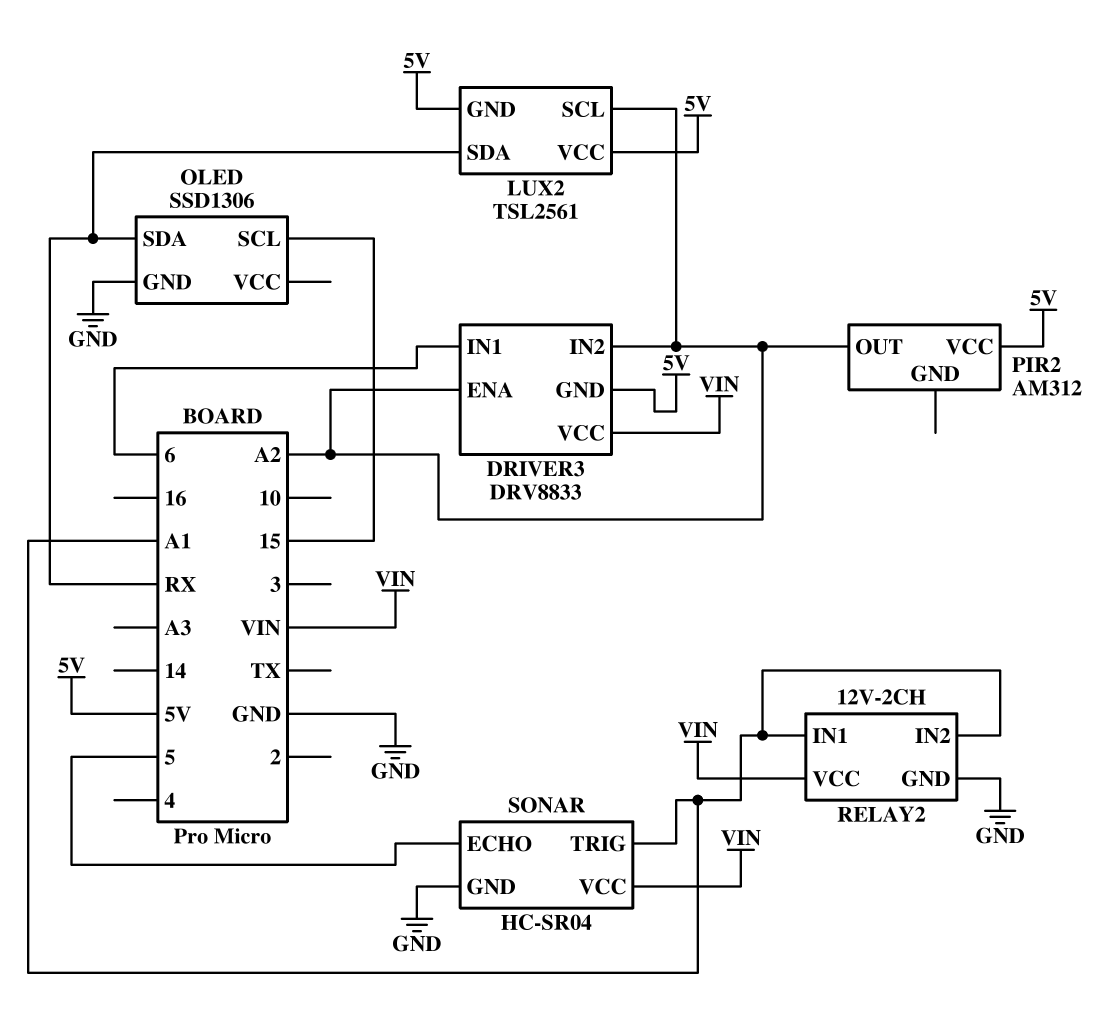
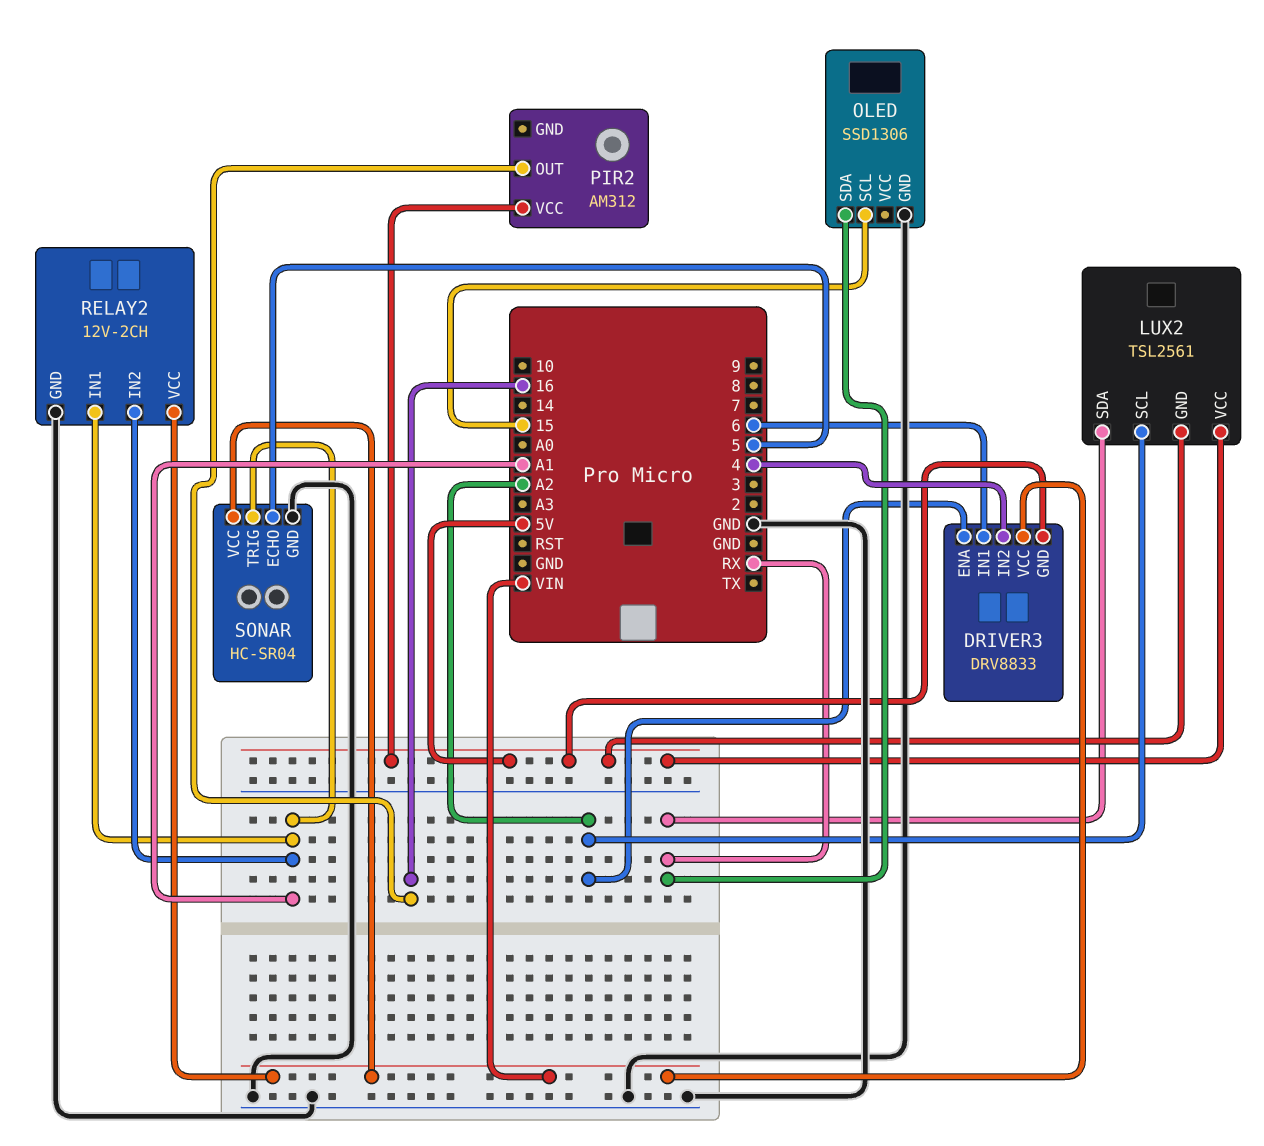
DRIVER3 pin IN2: A2 -> 4
PIR2 pin OUT: A2 -> 16

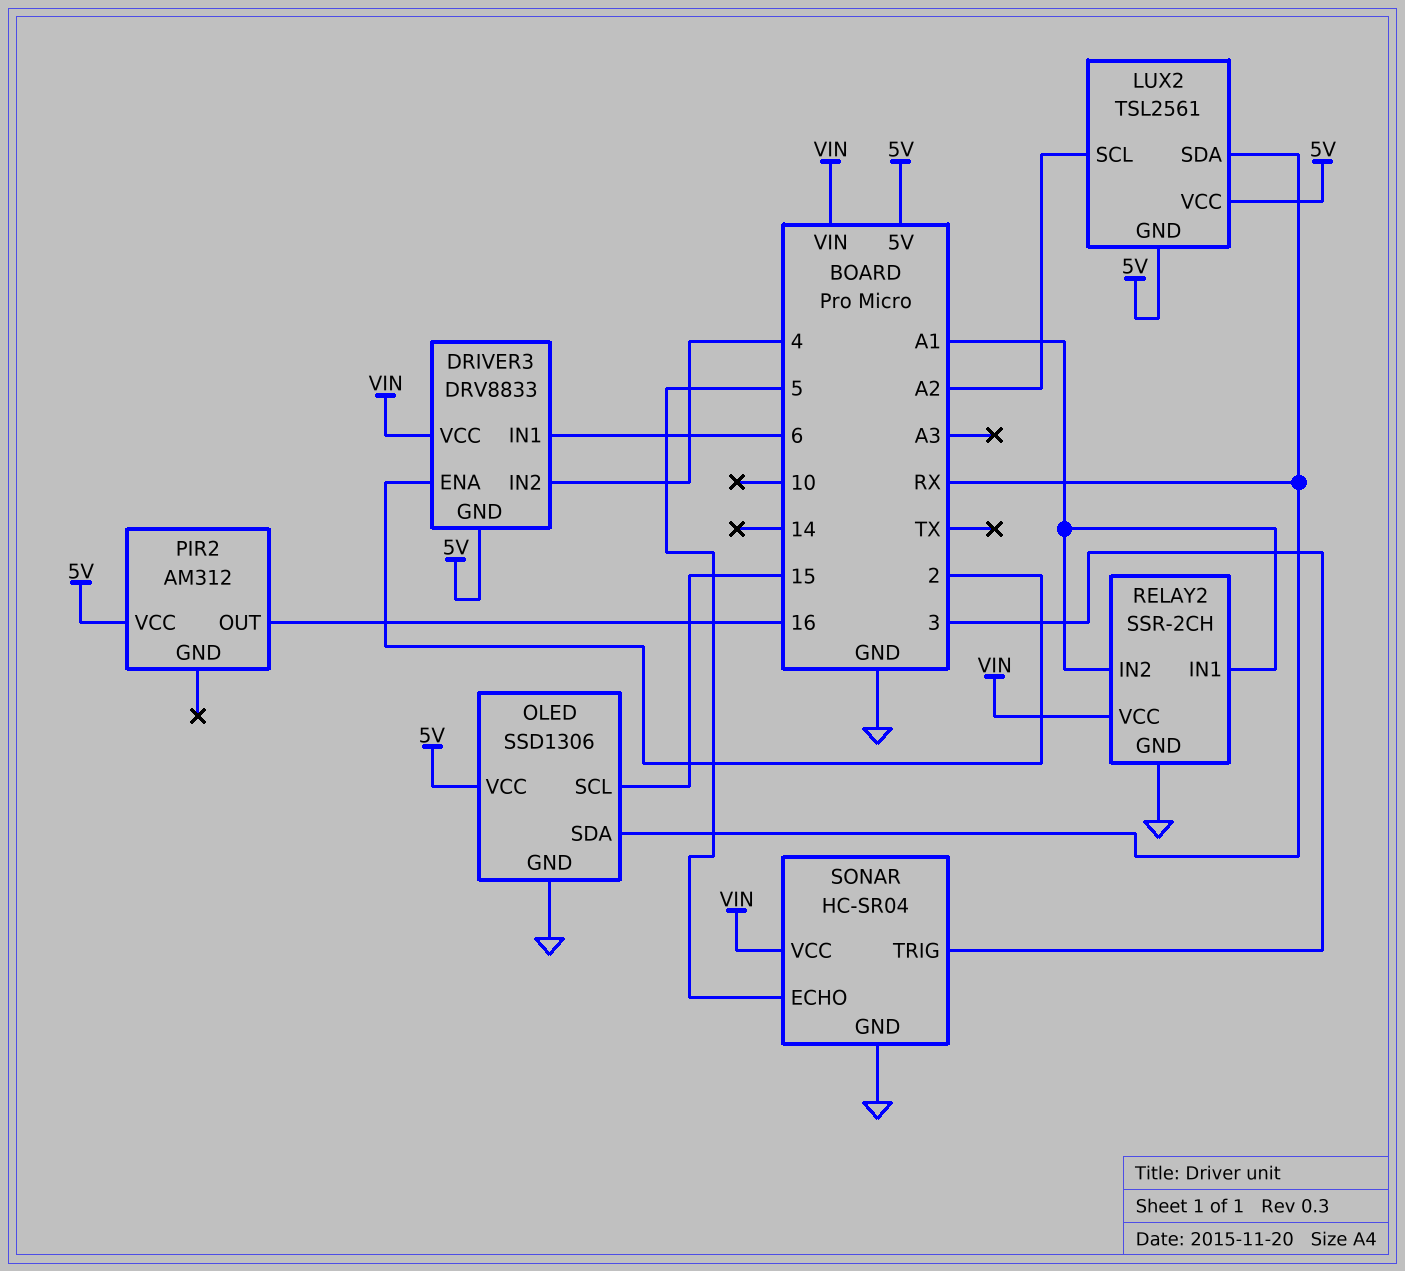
DRIVER3 pin ENA: A2 -> 2
OLED pin VCC: none -> 5V
RELAY2: 12V-2CH -> SSR-2CH
SONAR pin TRIG: A1 -> 3

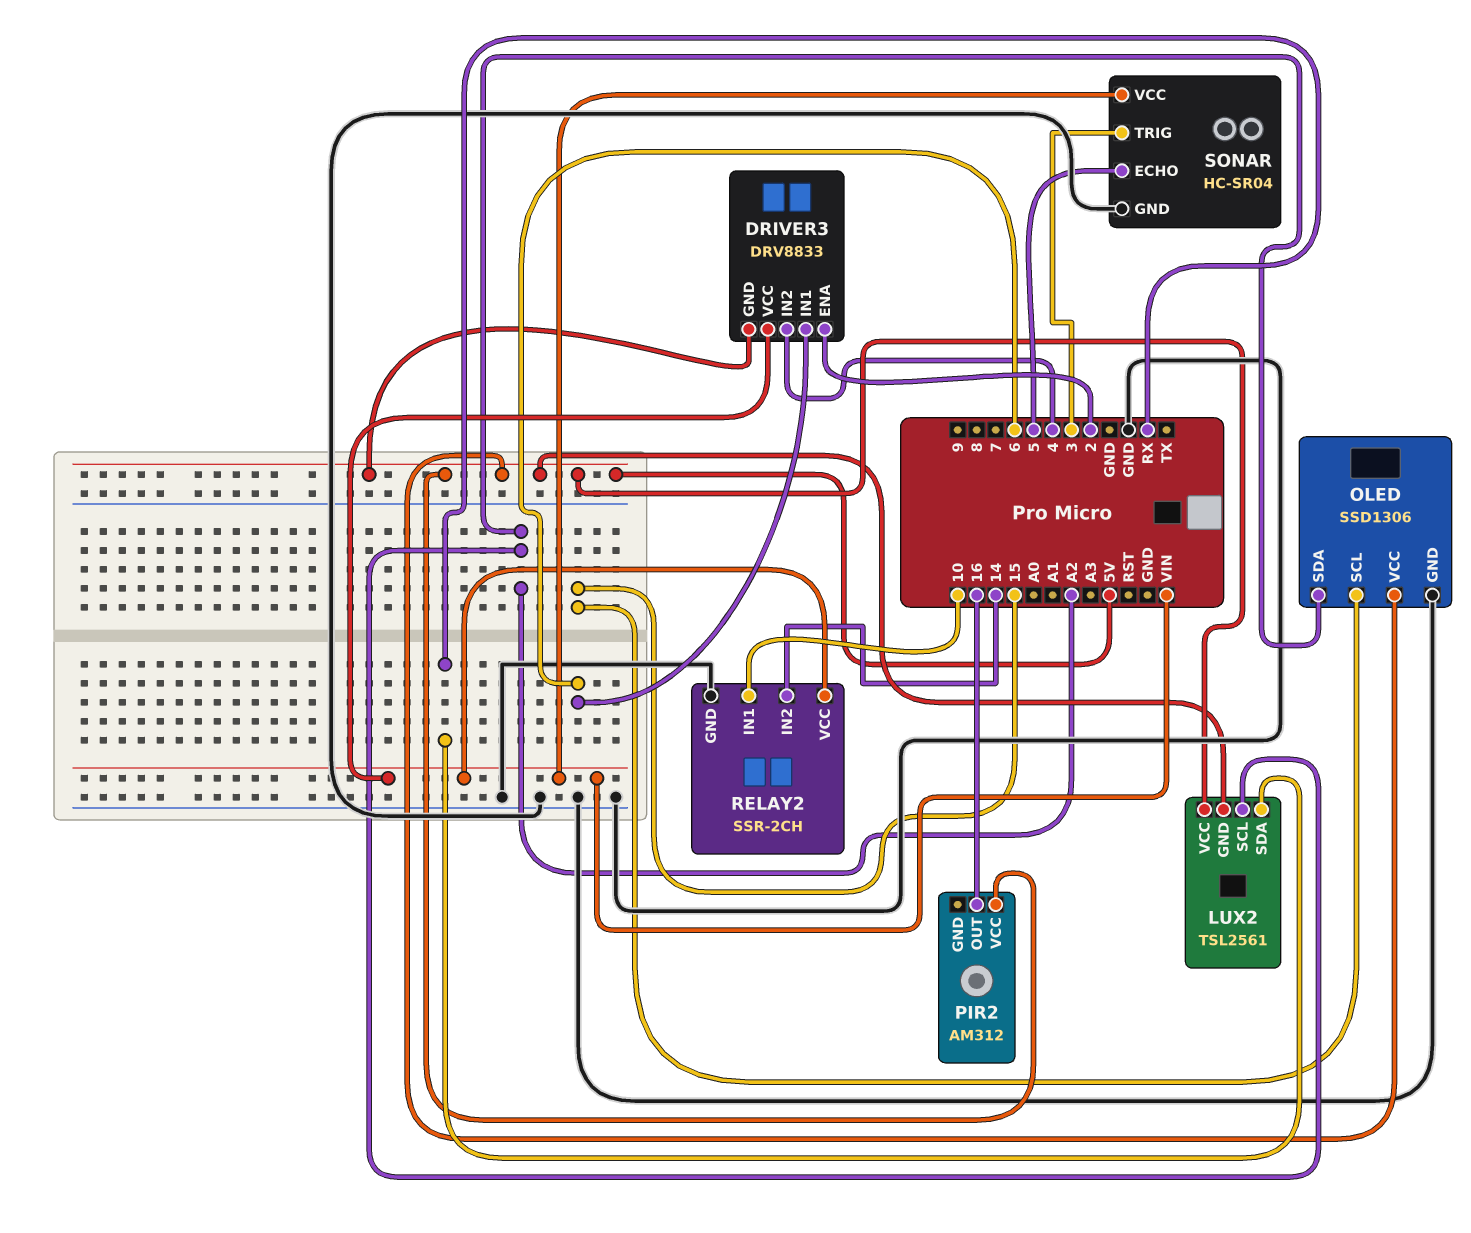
OLED pin SDA: RX -> A2
RELAY2 pin IN1: A1 -> 10
RELAY2 pin IN2: A1 -> 14

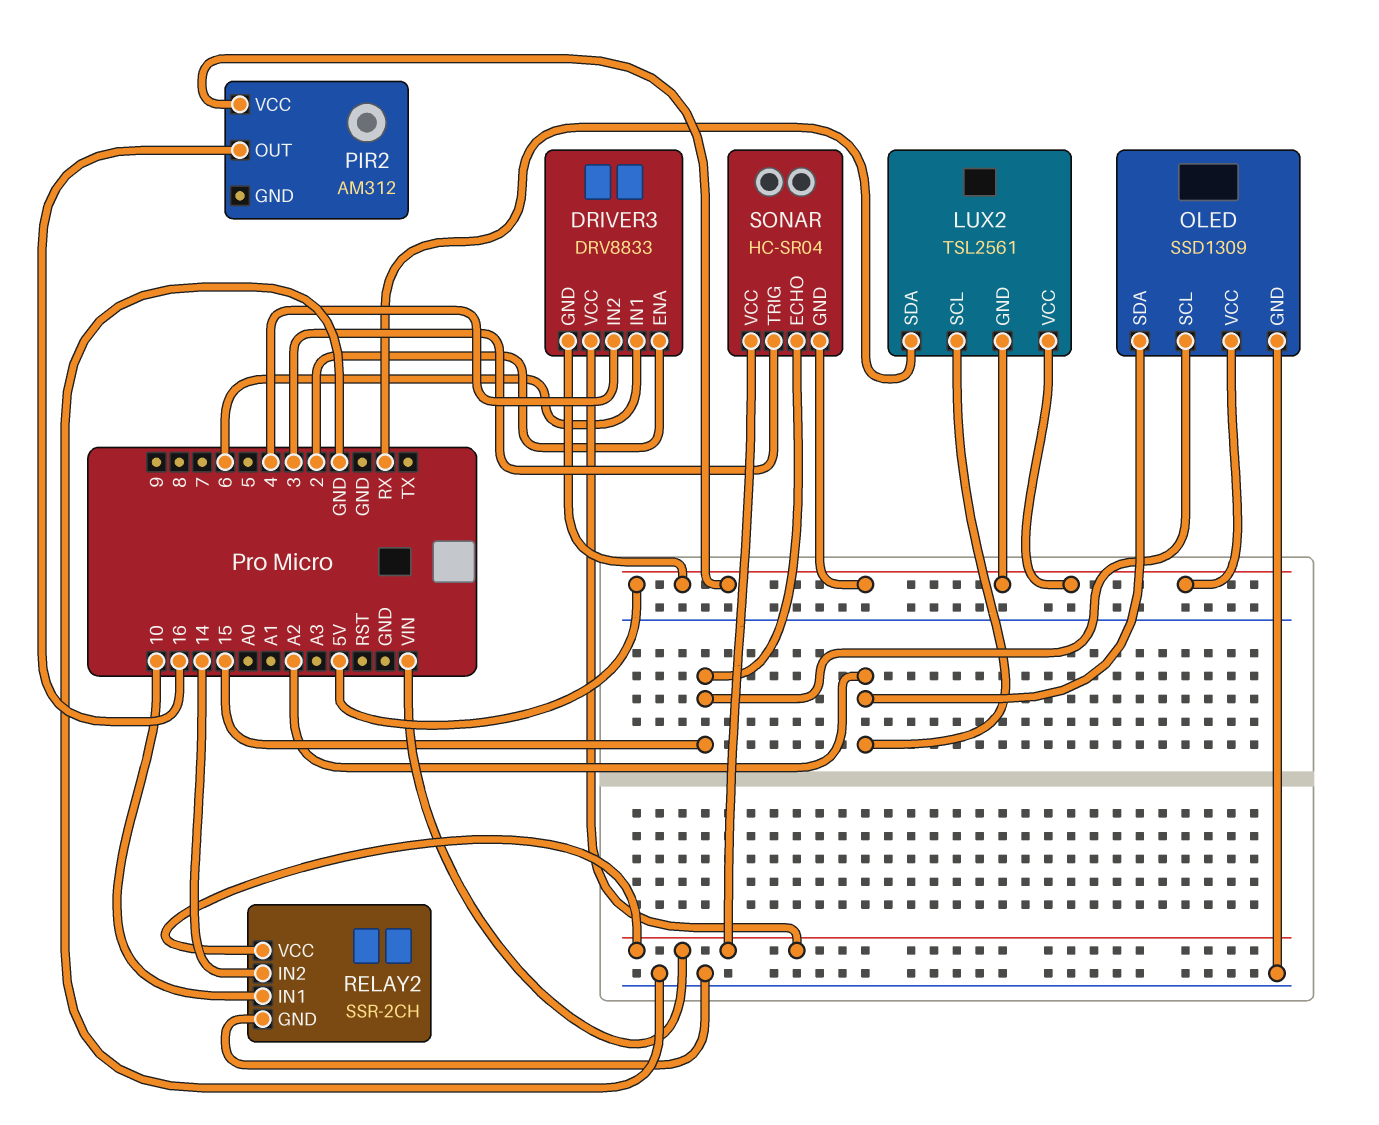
OLED: SSD1306 -> SSD1309
SONAR pin ECHO: 5 -> 15
SONAR pin GND: GND -> 5V

